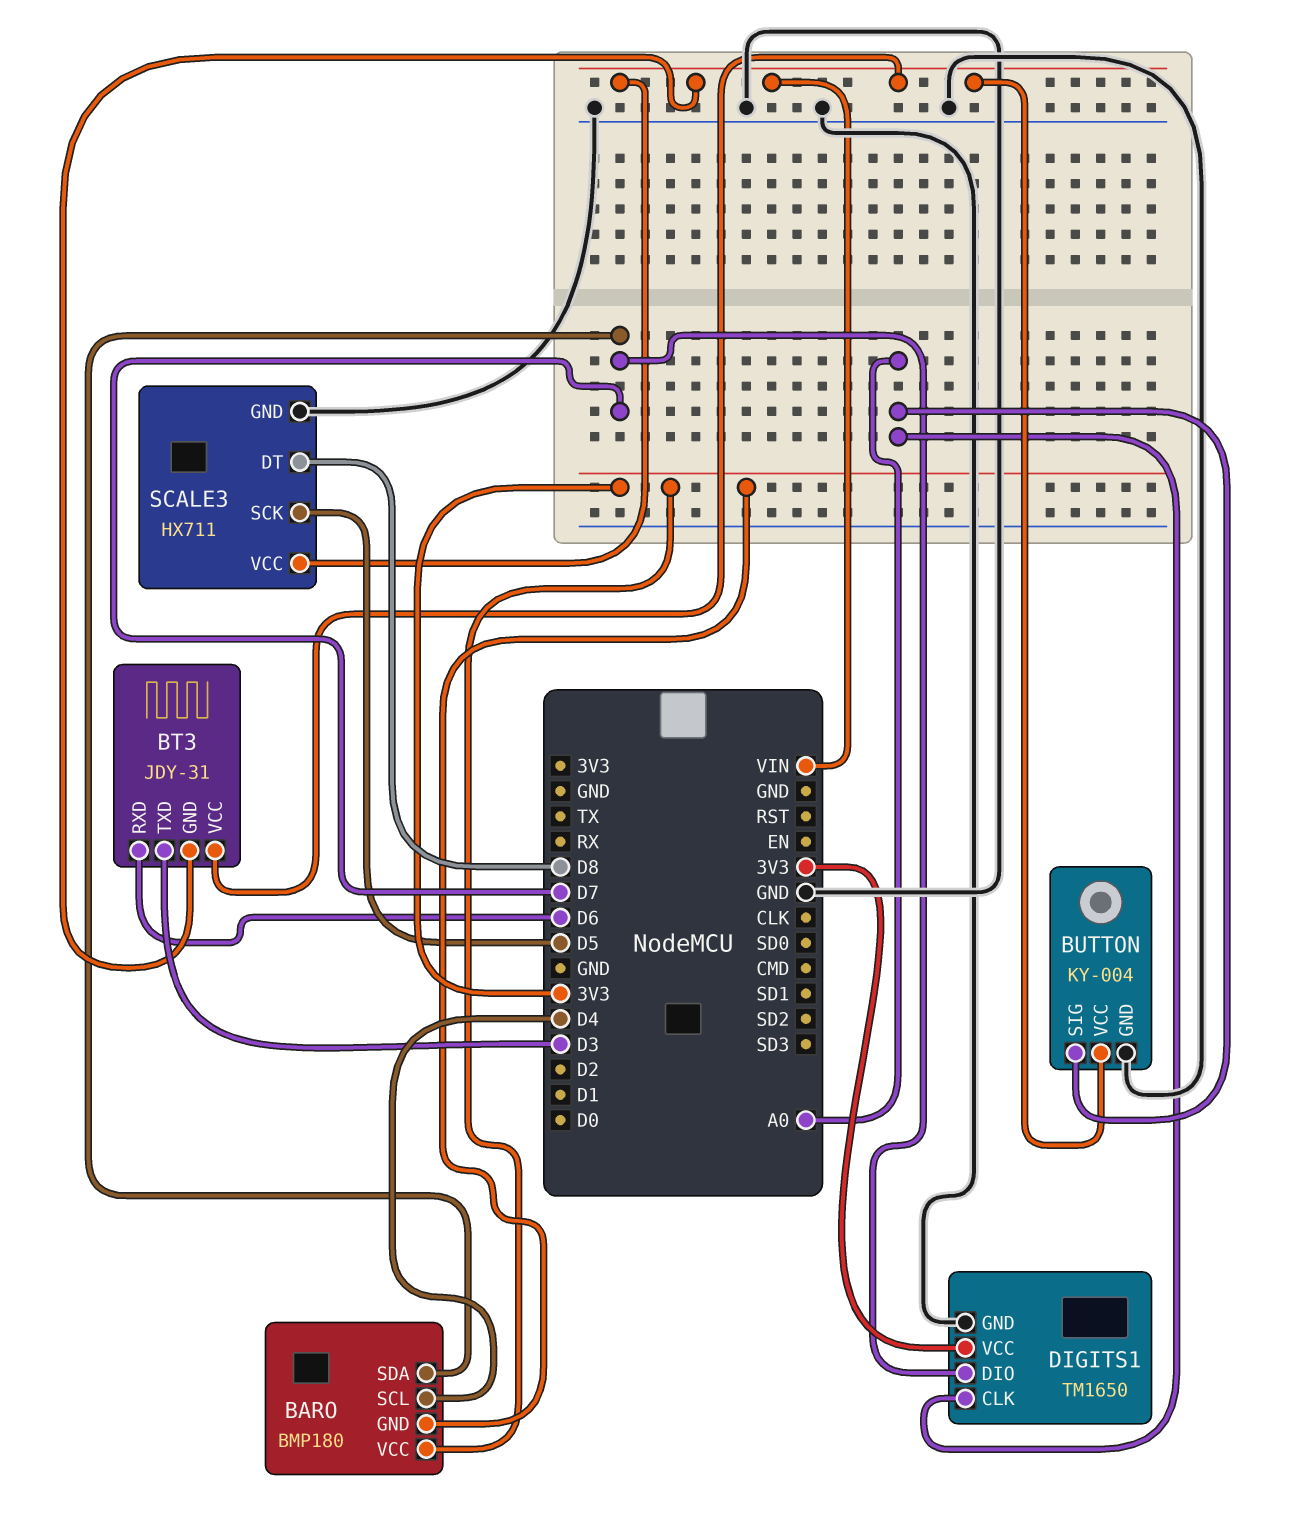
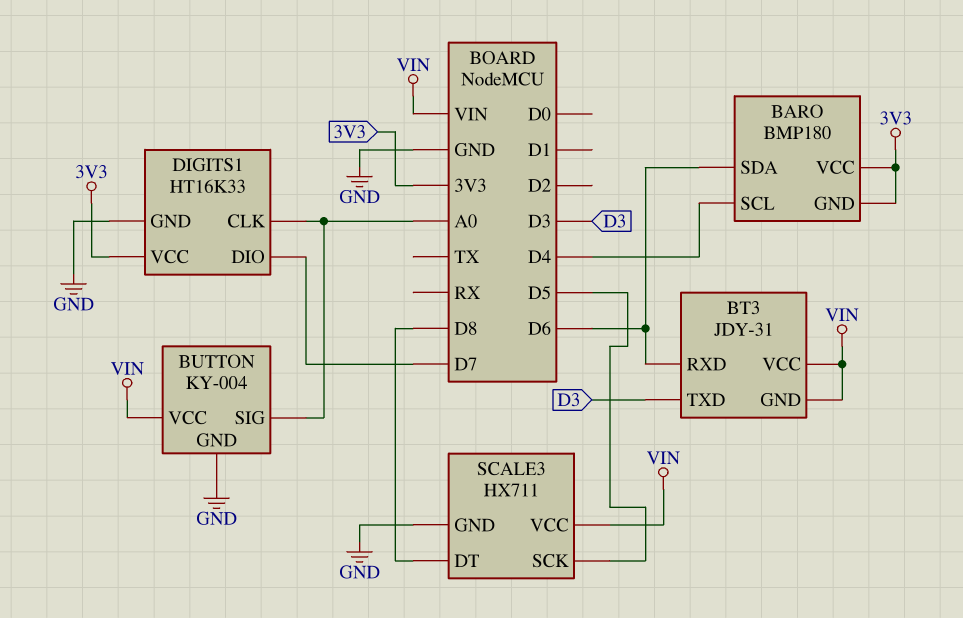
BARO pin SDA: D7 -> D6
DIGITS1: TM1650 -> HT16K33

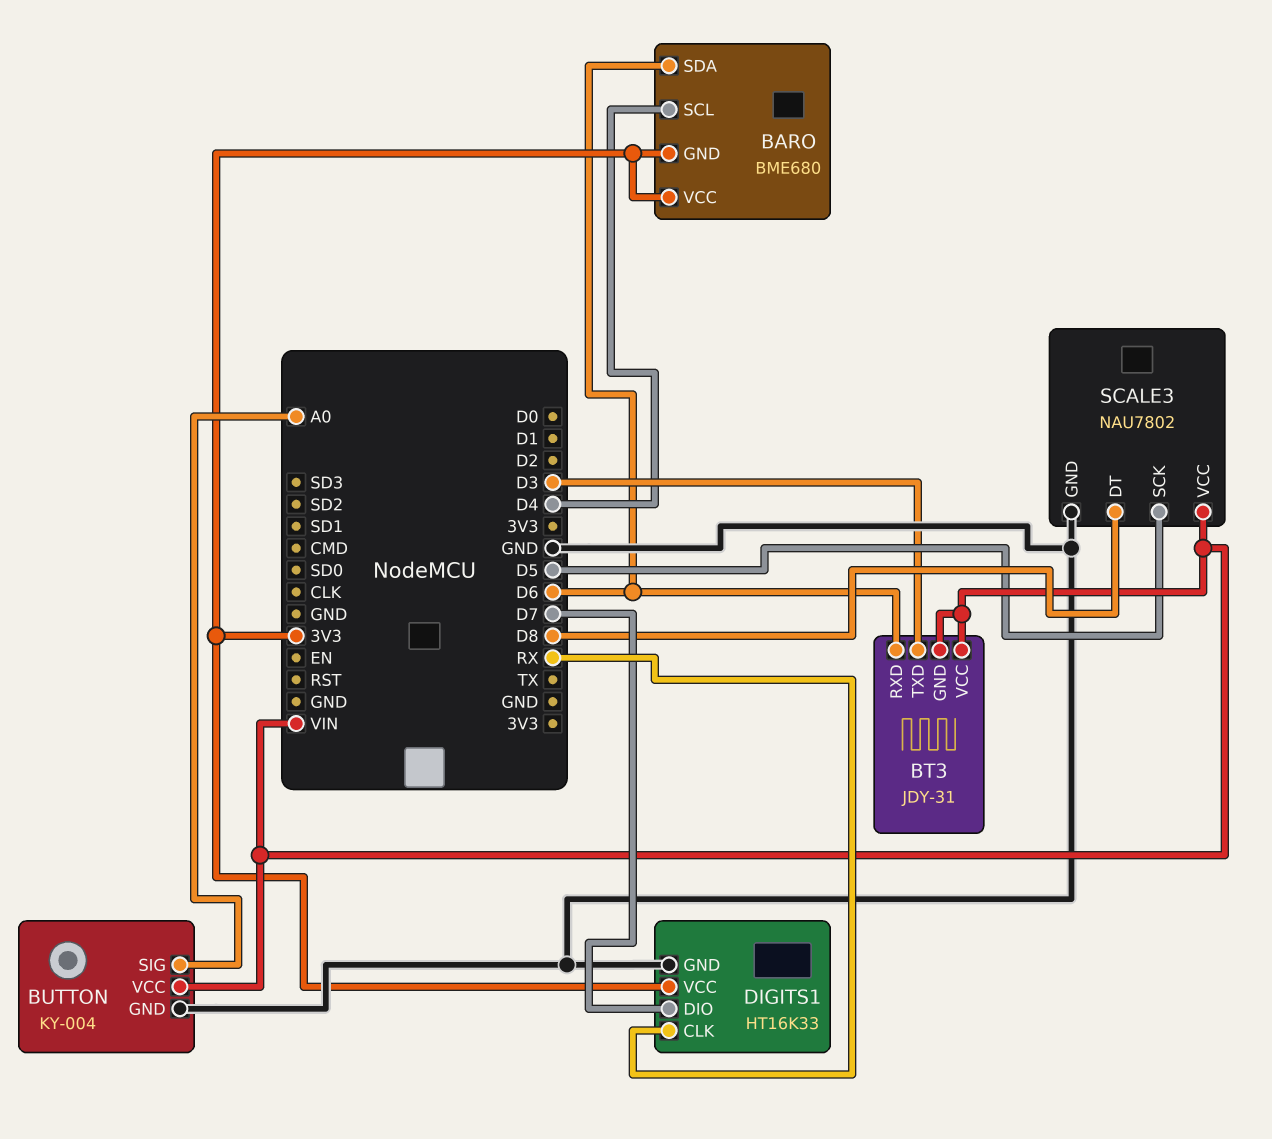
BARO: BMP180 -> BME680
DIGITS1 pin CLK: A0 -> RX
SCALE3: HX711 -> NAU7802

